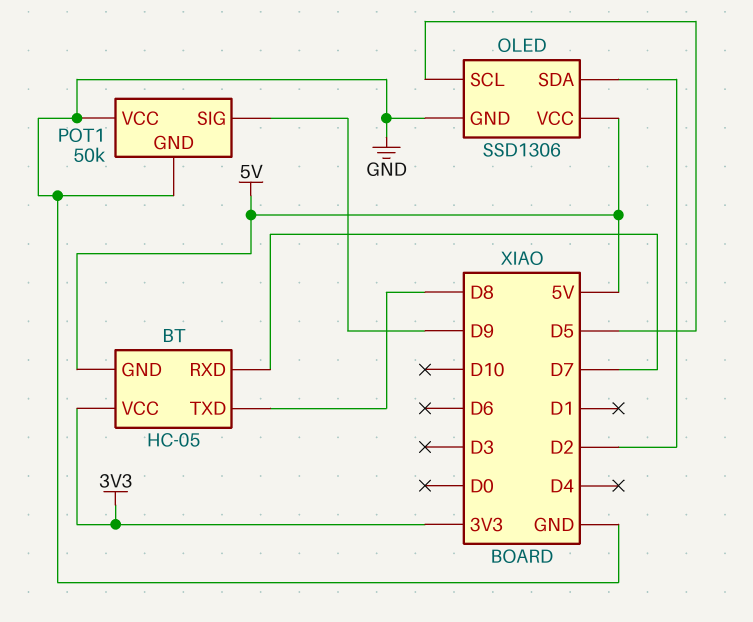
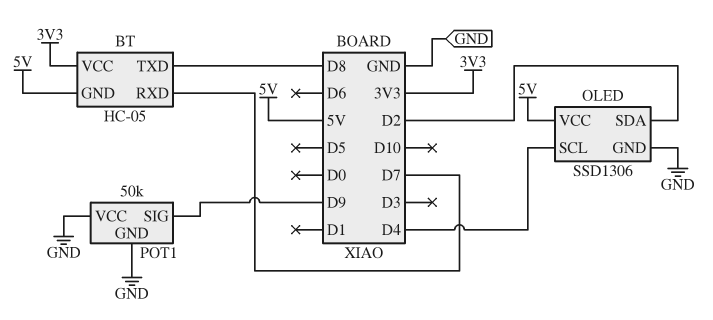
OLED pin SCL: D5 -> D4

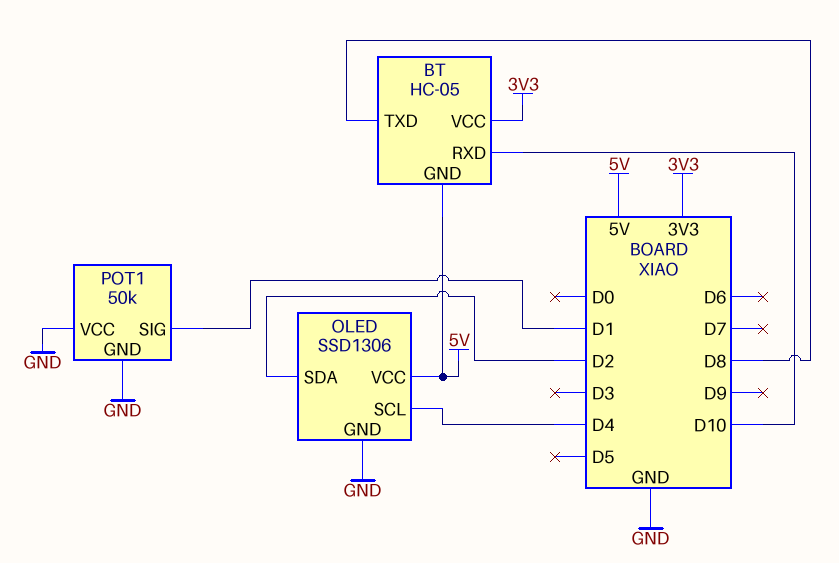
BT pin RXD: D7 -> D10
POT1 pin SIG: D9 -> D1

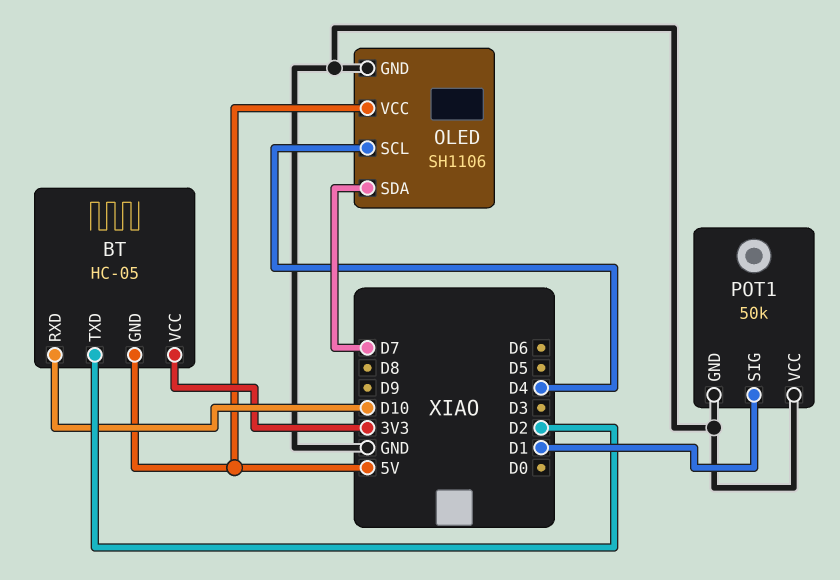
BT pin TXD: D8 -> D2
OLED: SSD1306 -> SH1106
OLED pin SDA: D2 -> D7

